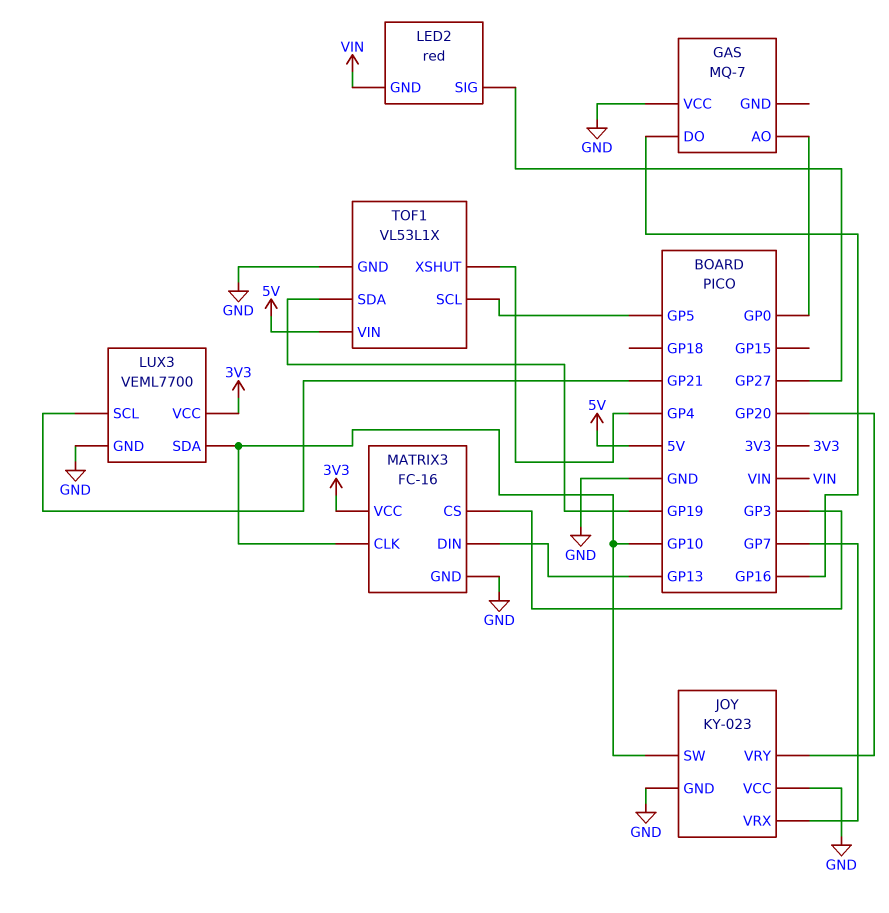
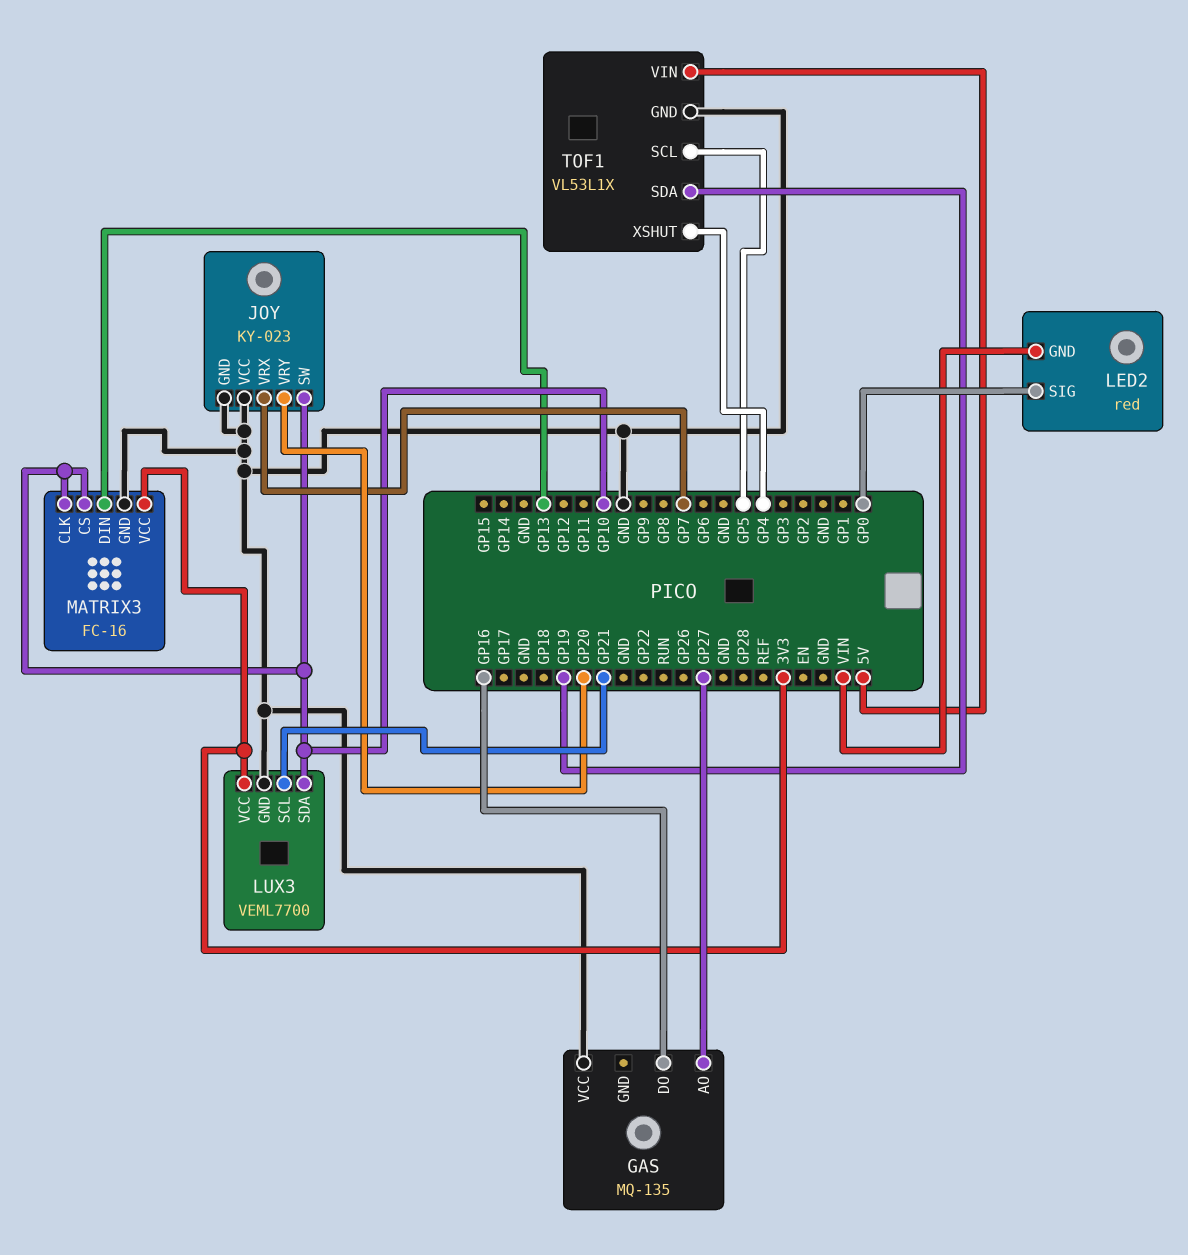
GAS: MQ-7 -> MQ-135
GAS pin AO: GP0 -> GP27
LED2 pin SIG: GP27 -> GP0
MATRIX3 pin CS: GP3 -> GP10

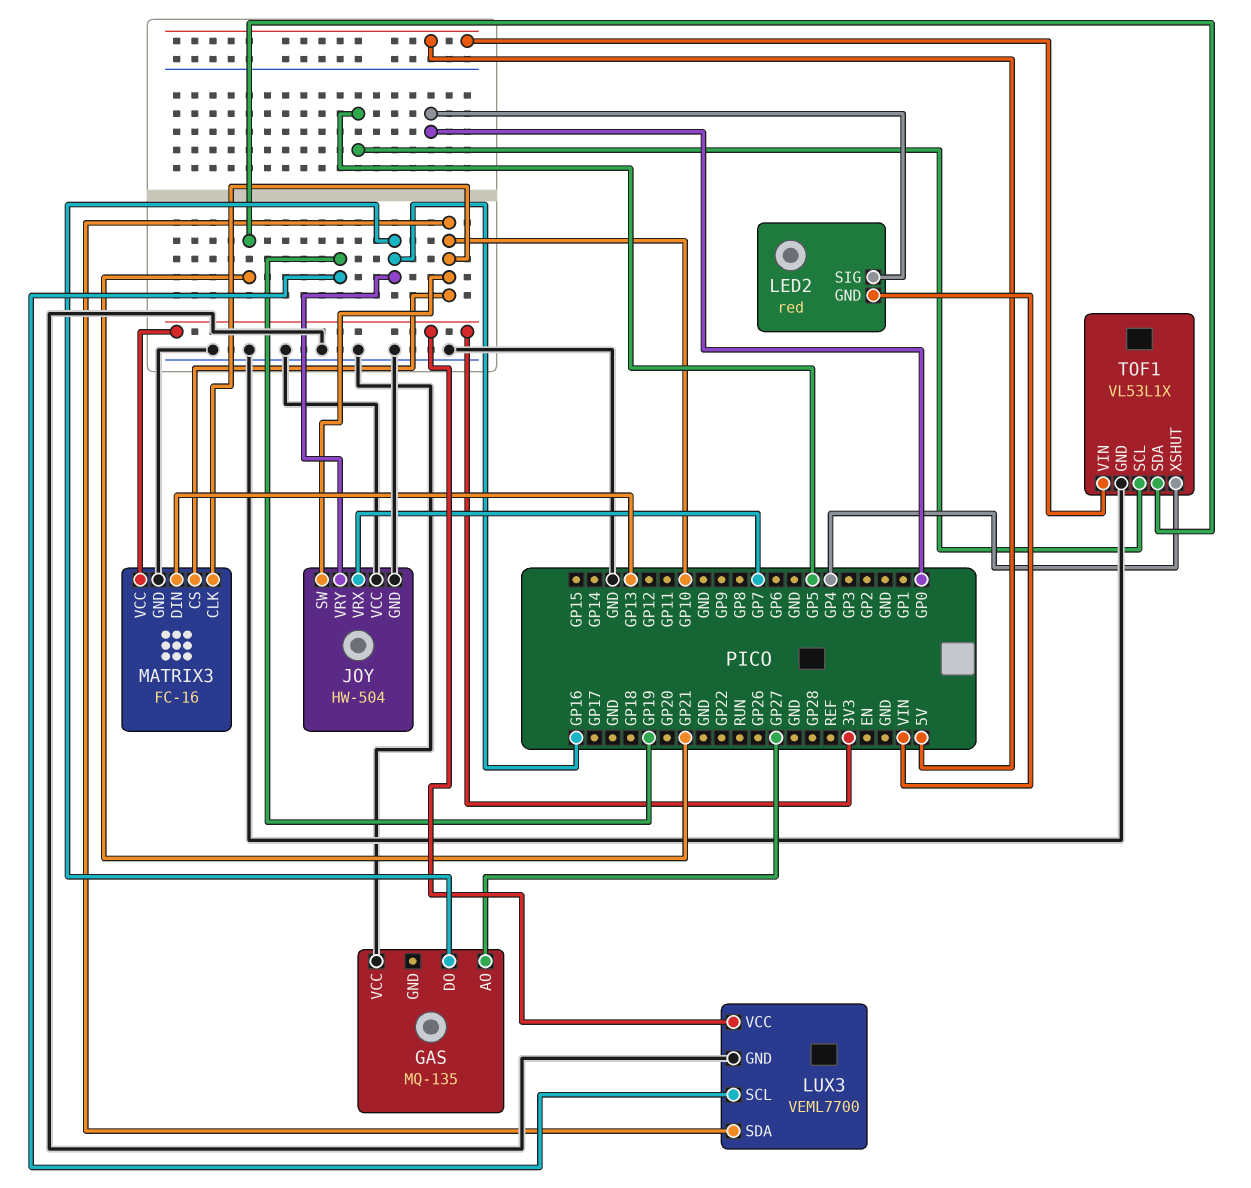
JOY: KY-023 -> HW-504
JOY pin VRY: GP20 -> GP16
LUX3 pin SCL: GP21 -> GP19
TOF1 pin SDA: GP19 -> GP21

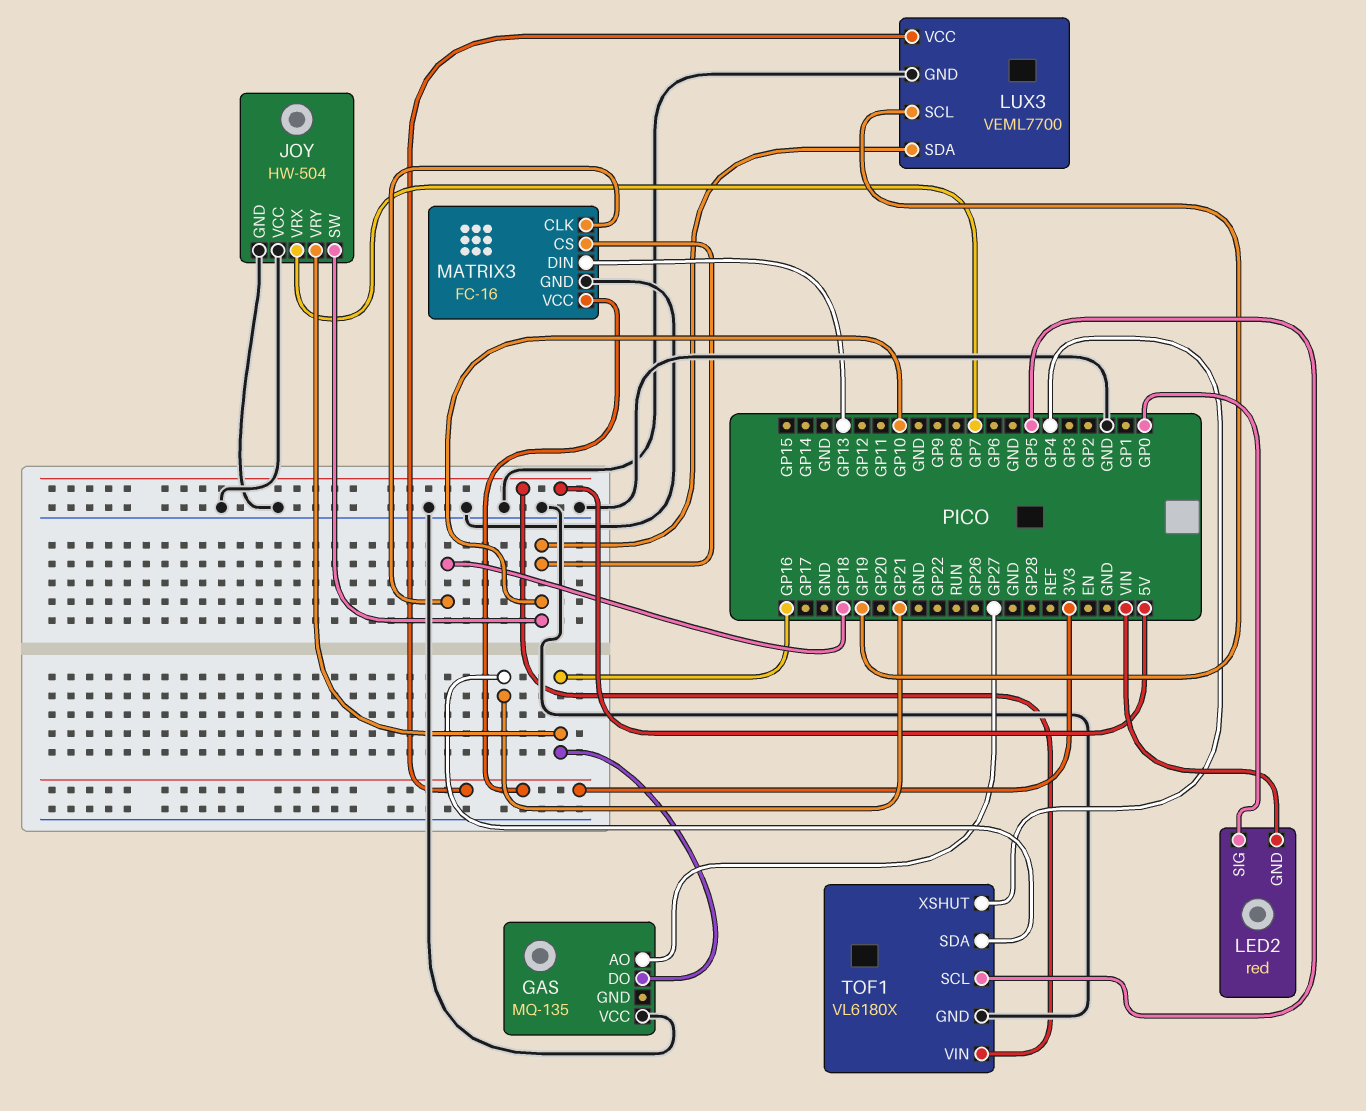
MATRIX3 pin CLK: GP10 -> GP18
TOF1: VL53L1X -> VL6180X

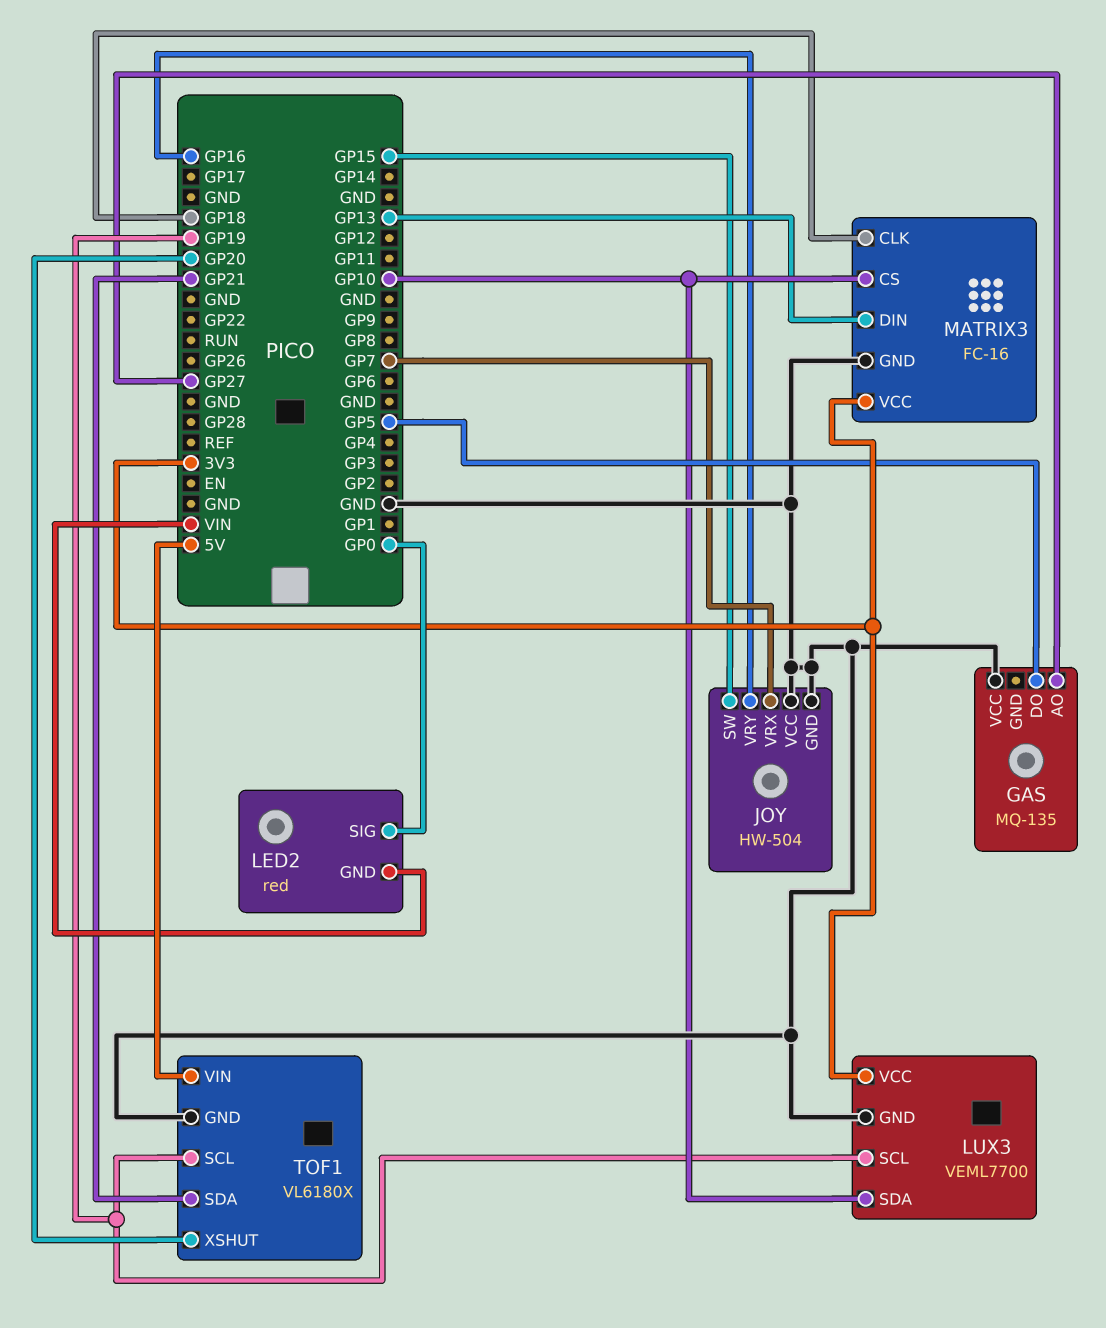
GAS pin DO: GP16 -> GP5
JOY pin SW: GP10 -> GP15
TOF1 pin SCL: GP5 -> GP19
TOF1 pin XSHUT: GP4 -> GP20

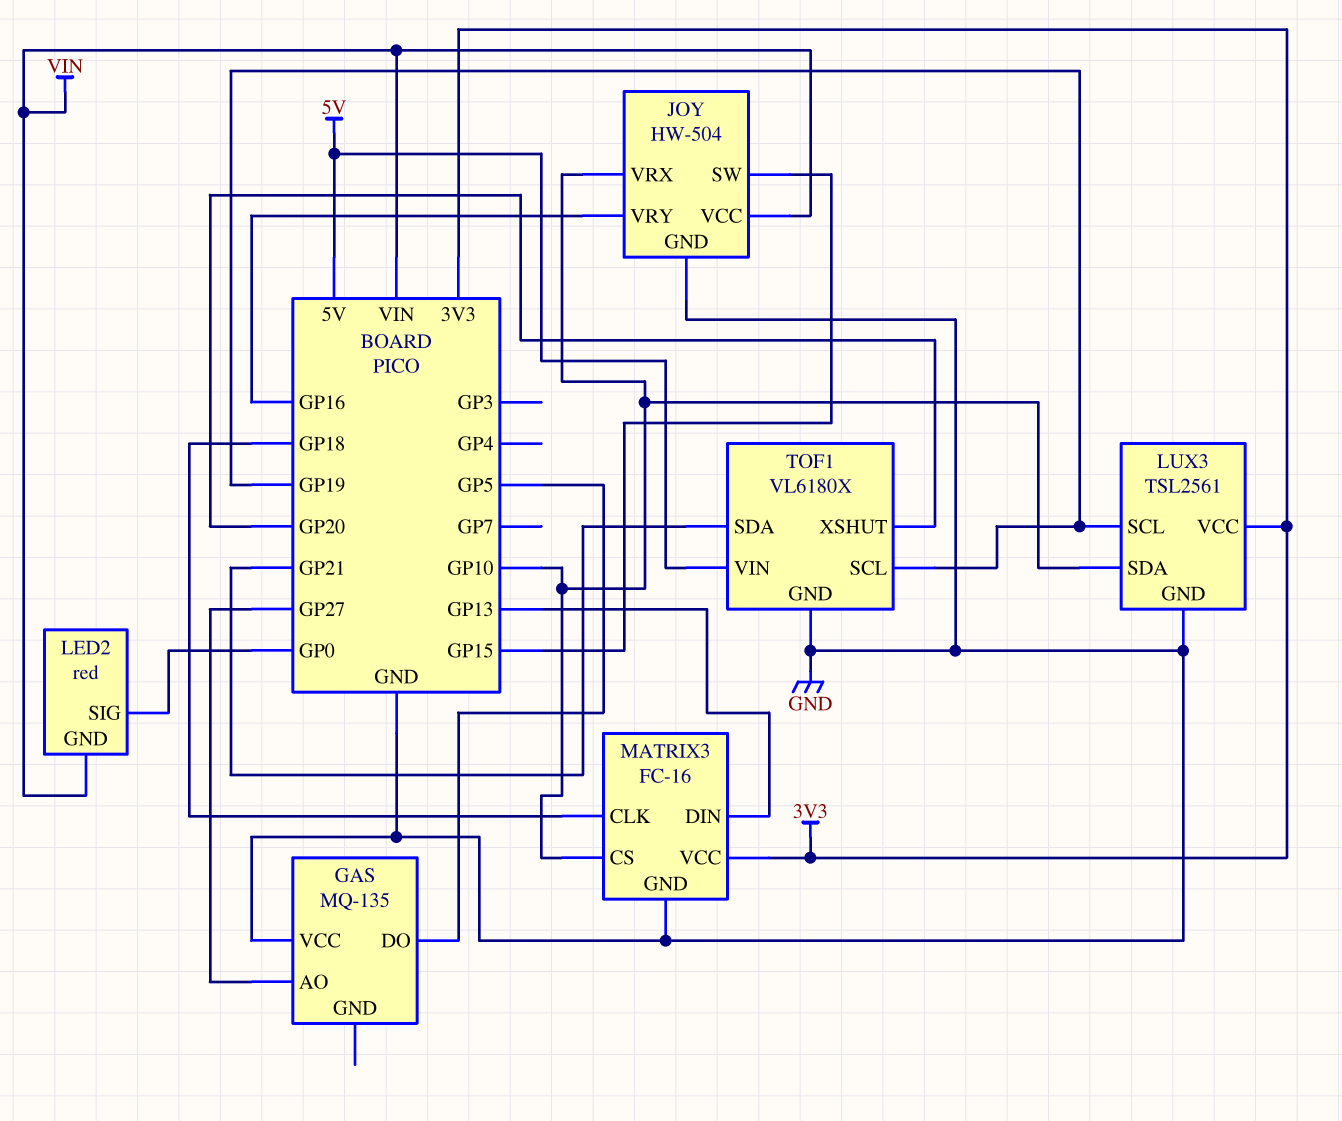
JOY pin VCC: GND -> VIN
JOY pin VRX: GP7 -> GP10
LUX3: VEML7700 -> TSL2561

